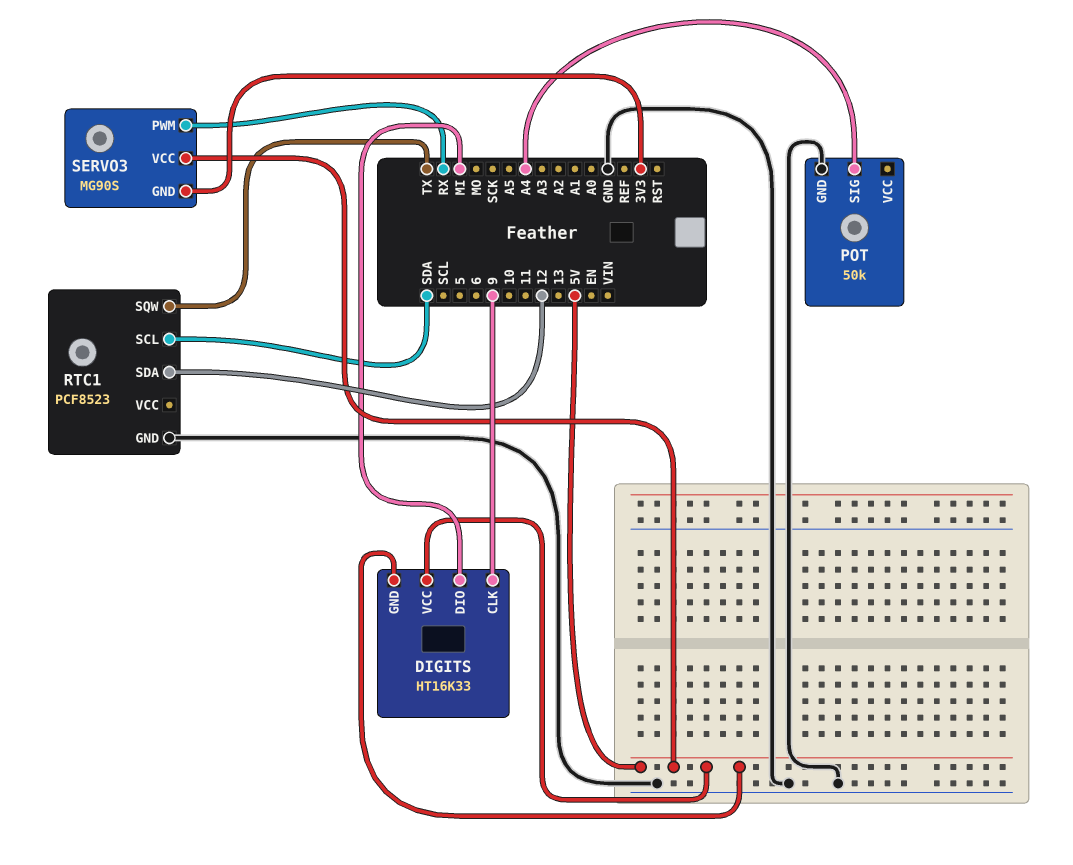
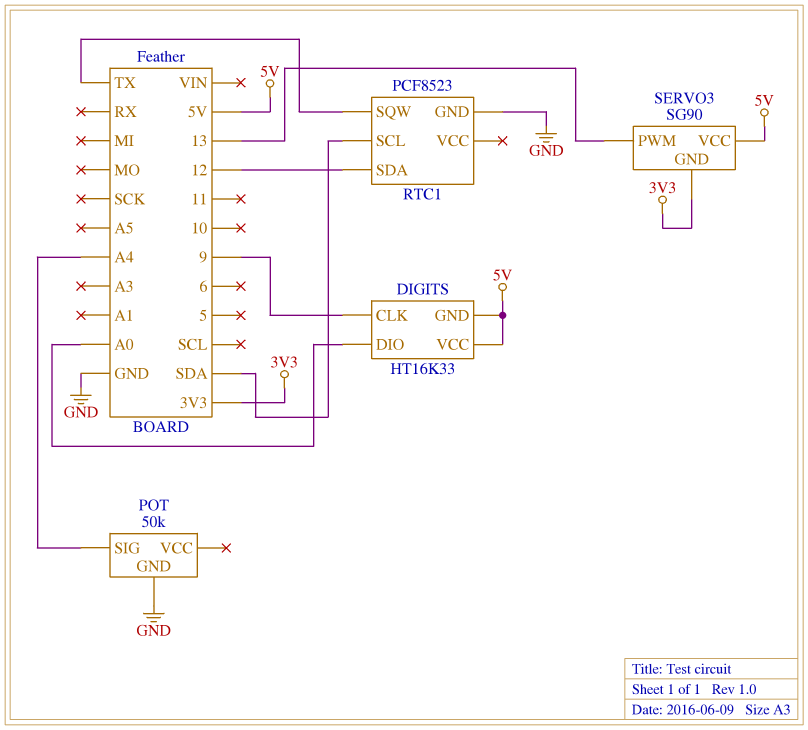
DIGITS pin DIO: MI -> A0
SERVO3: MG90S -> SG90
SERVO3 pin PWM: RX -> 13

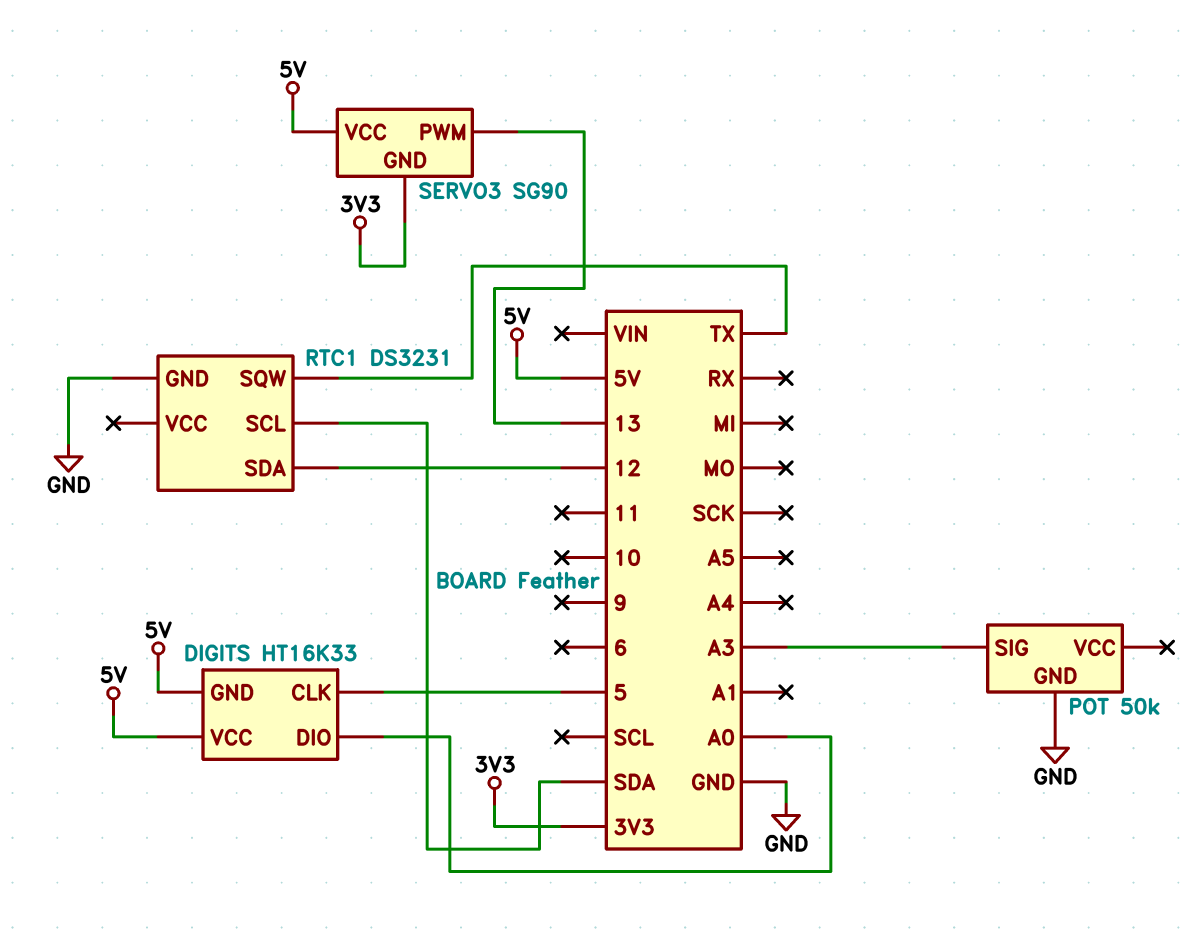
DIGITS pin CLK: 9 -> 5
POT pin SIG: A4 -> A3
RTC1: PCF8523 -> DS3231

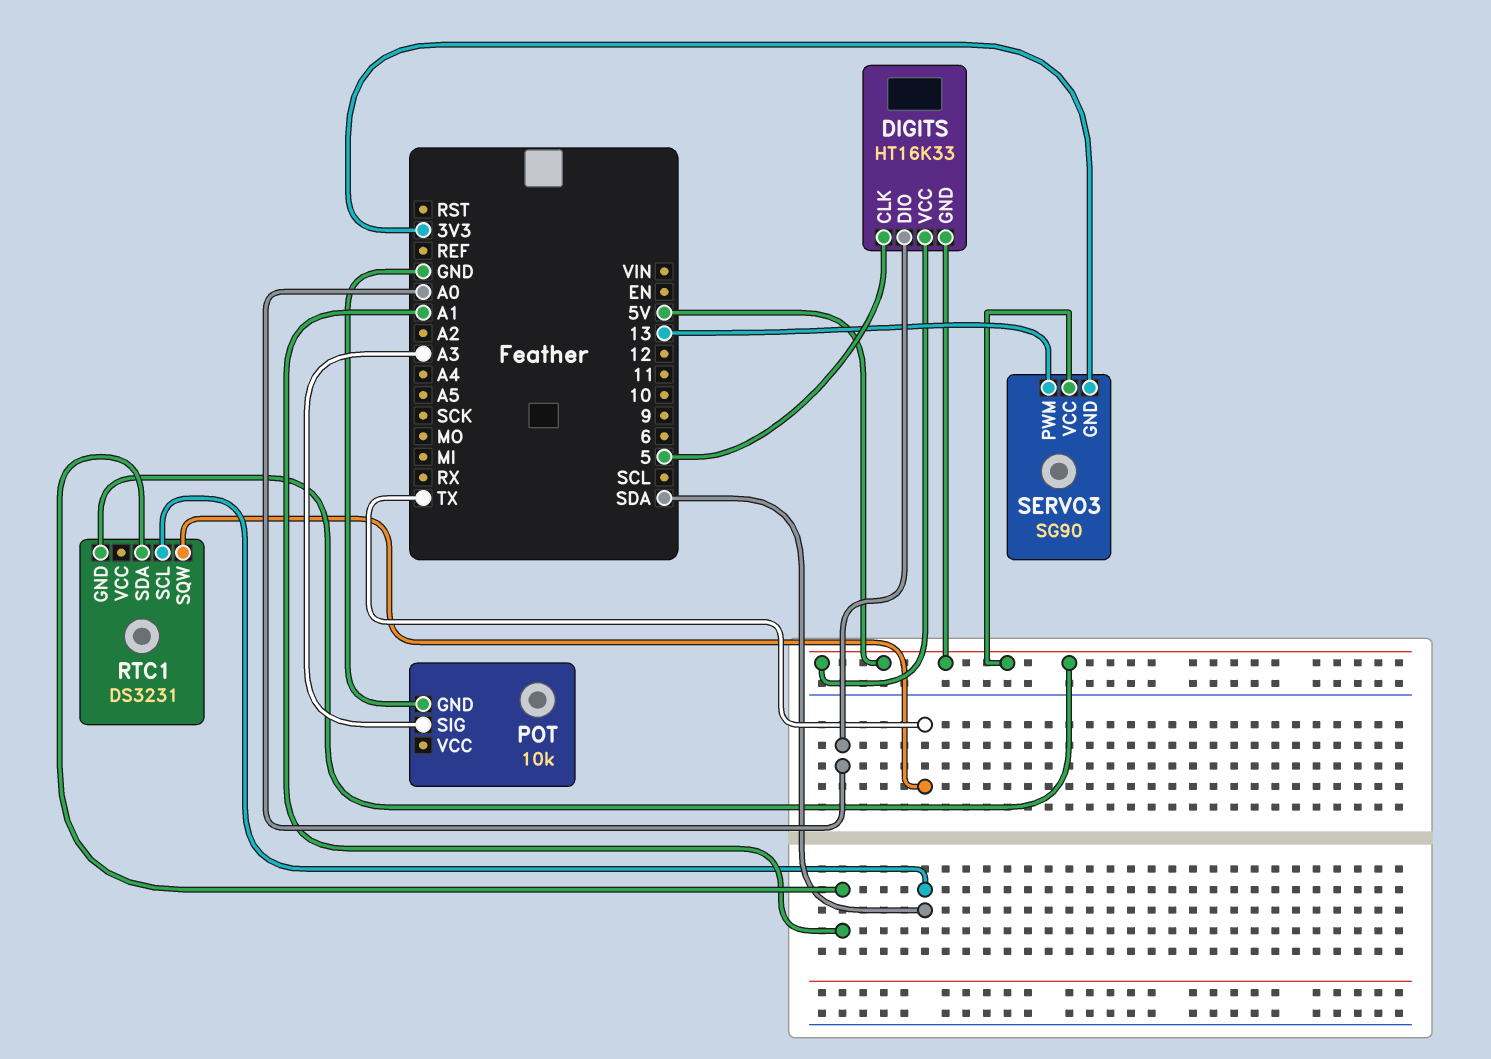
POT: 50k -> 10k
RTC1 pin GND: GND -> 5V
RTC1 pin SDA: 12 -> A1

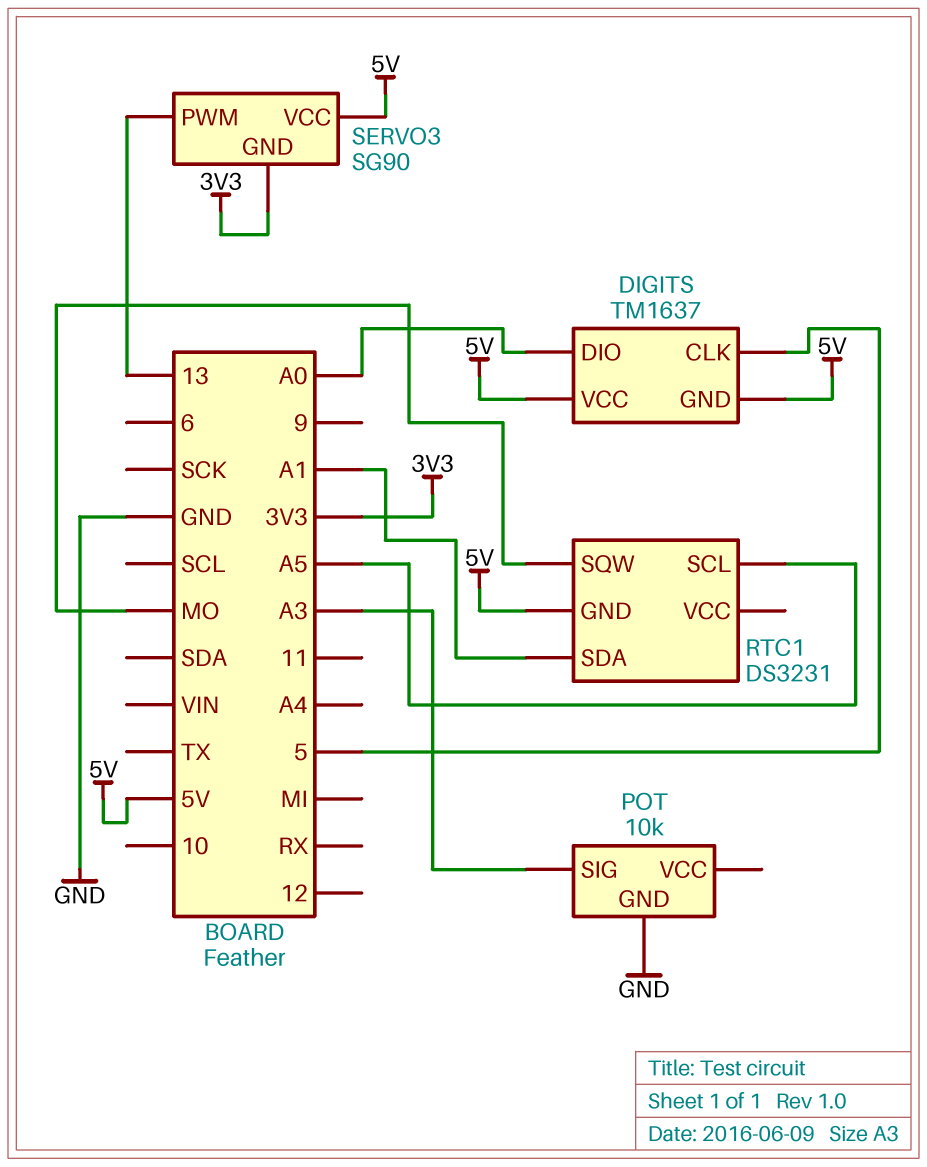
DIGITS: HT16K33 -> TM1637
RTC1 pin SCL: SDA -> A5
RTC1 pin SQW: TX -> MO

